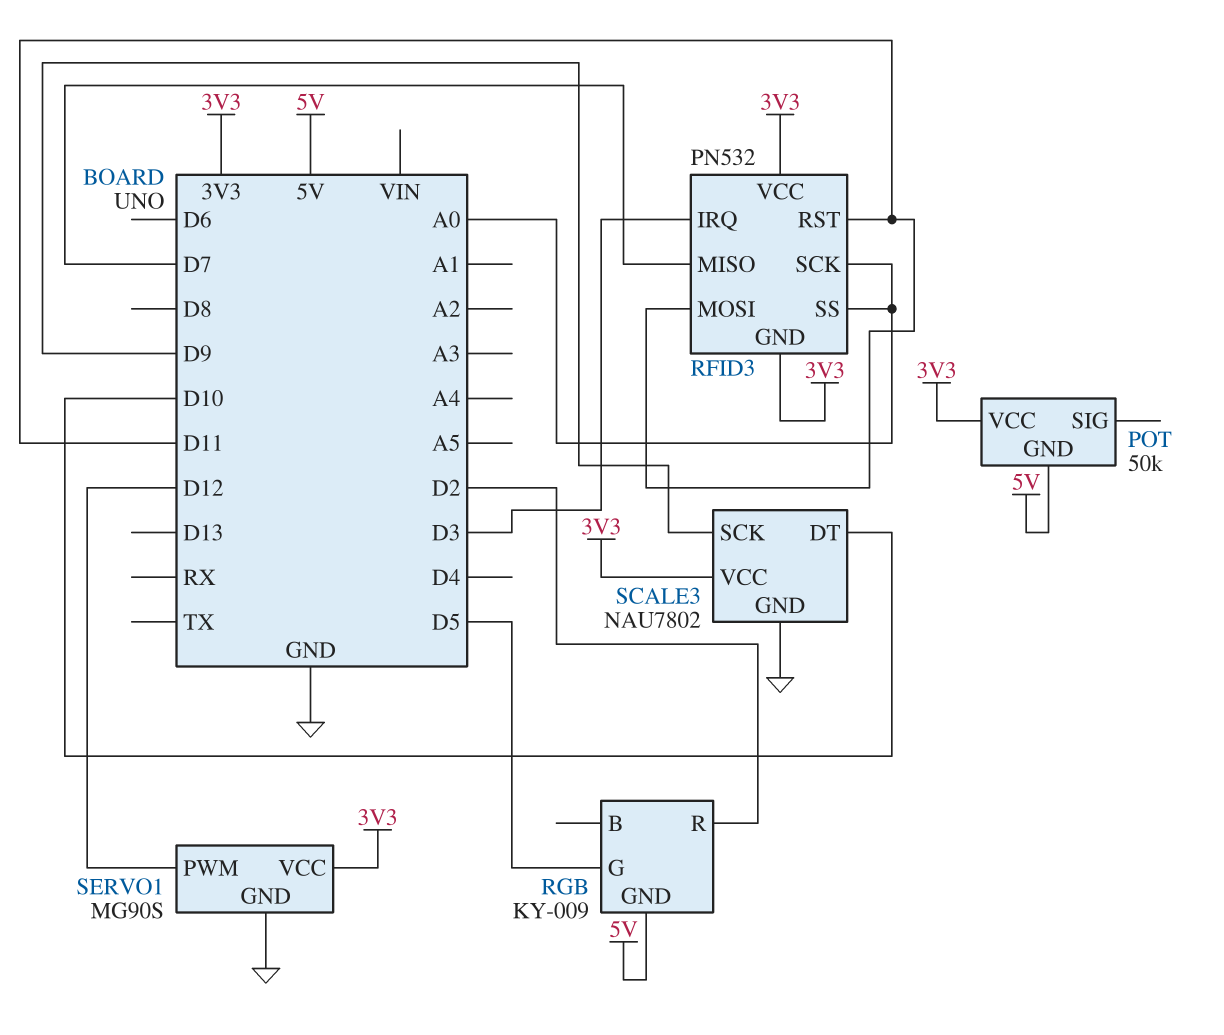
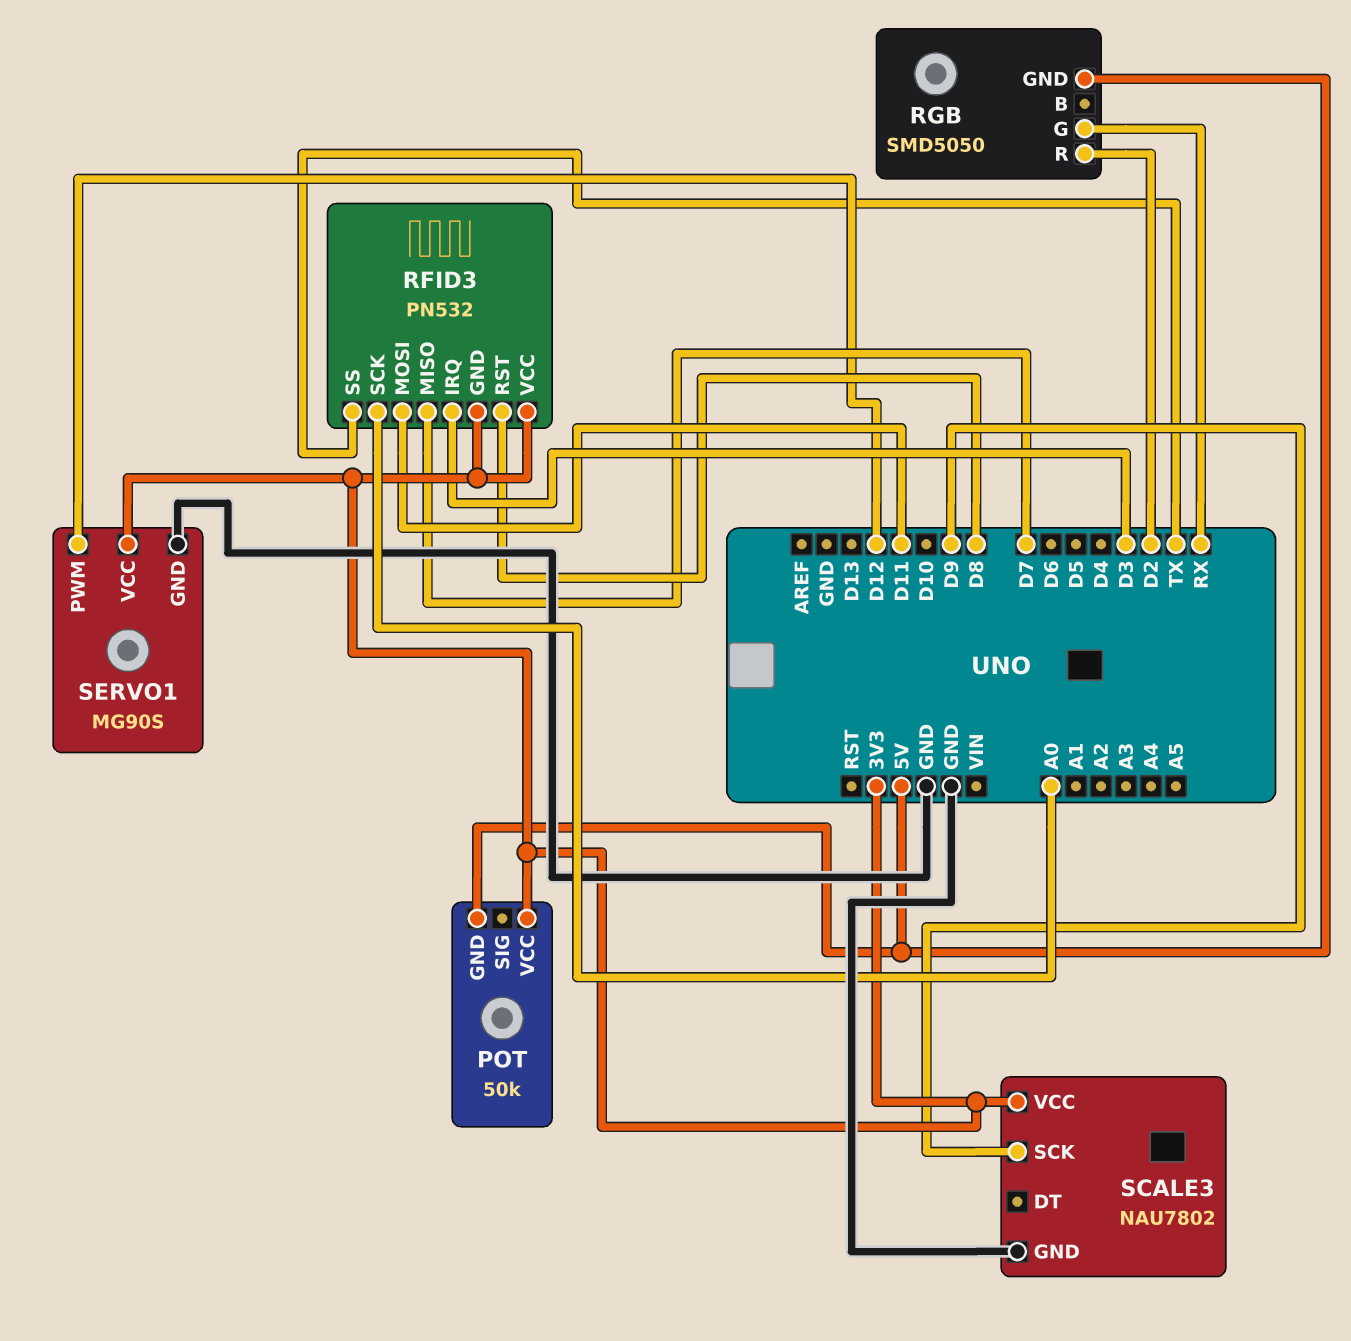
RFID3 pin RST: D11 -> D8
RFID3 pin SS: A0 -> TX
RGB: KY-009 -> SMD5050
RGB pin G: D5 -> RX
SCALE3 pin DT: D10 -> none

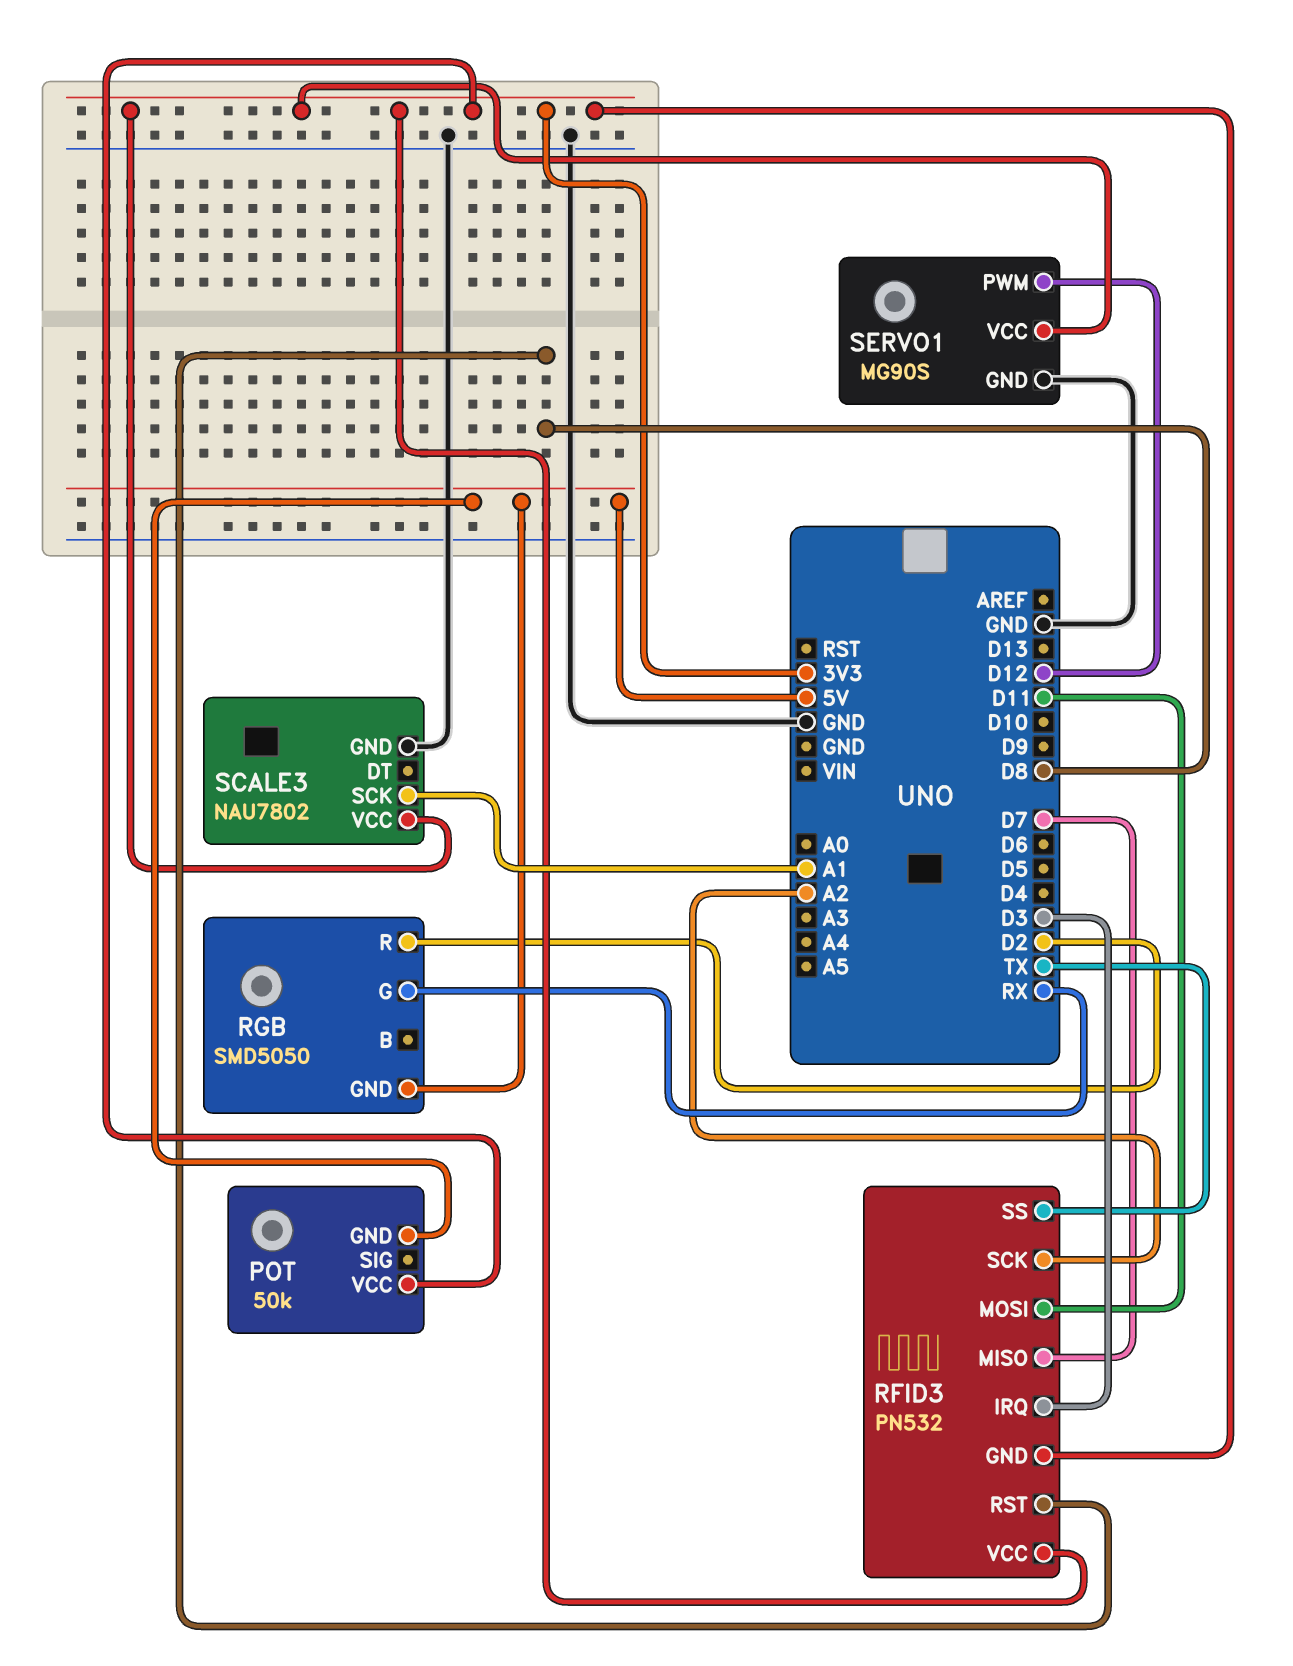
RFID3 pin SCK: A0 -> A2
SCALE3 pin SCK: D9 -> A1

